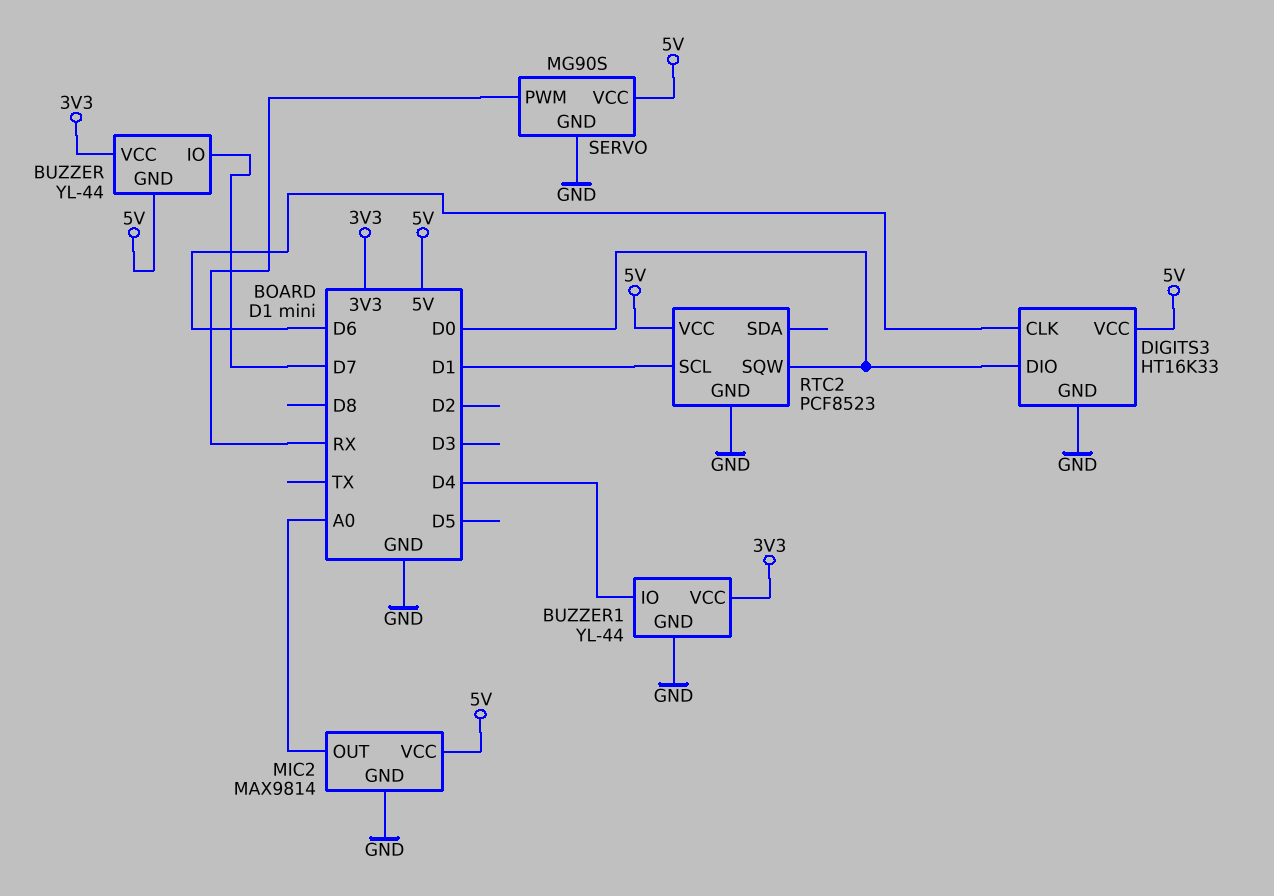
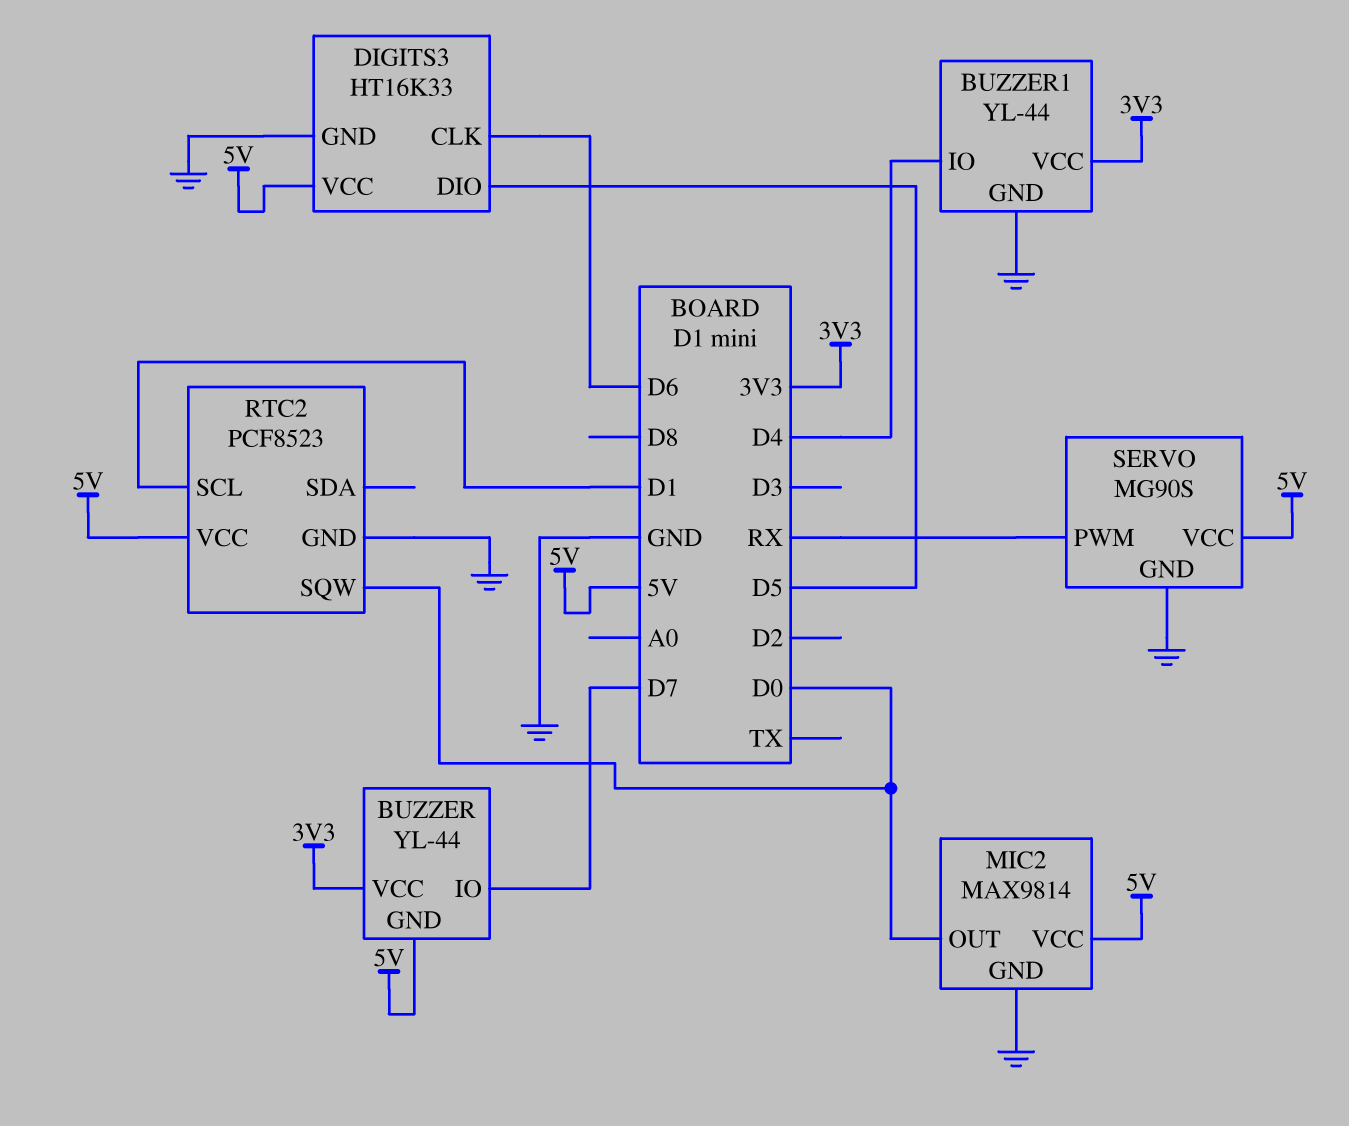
DIGITS3 pin DIO: D0 -> D5
MIC2 pin OUT: A0 -> D0

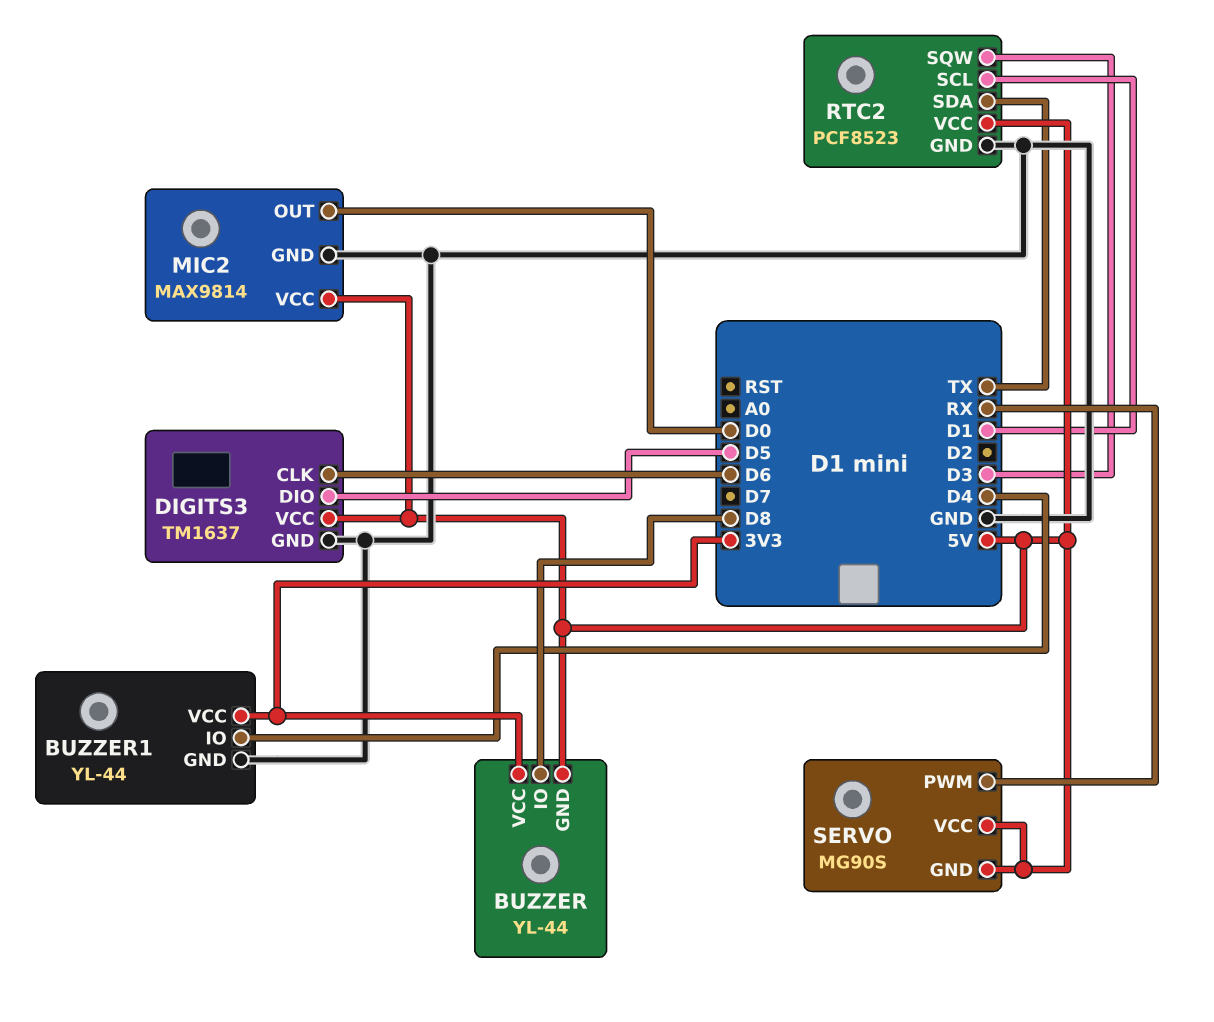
BUZZER pin IO: D7 -> D8
DIGITS3: HT16K33 -> TM1637
RTC2 pin SDA: none -> TX
RTC2 pin SQW: D0 -> D3
SERVO pin GND: GND -> 5V

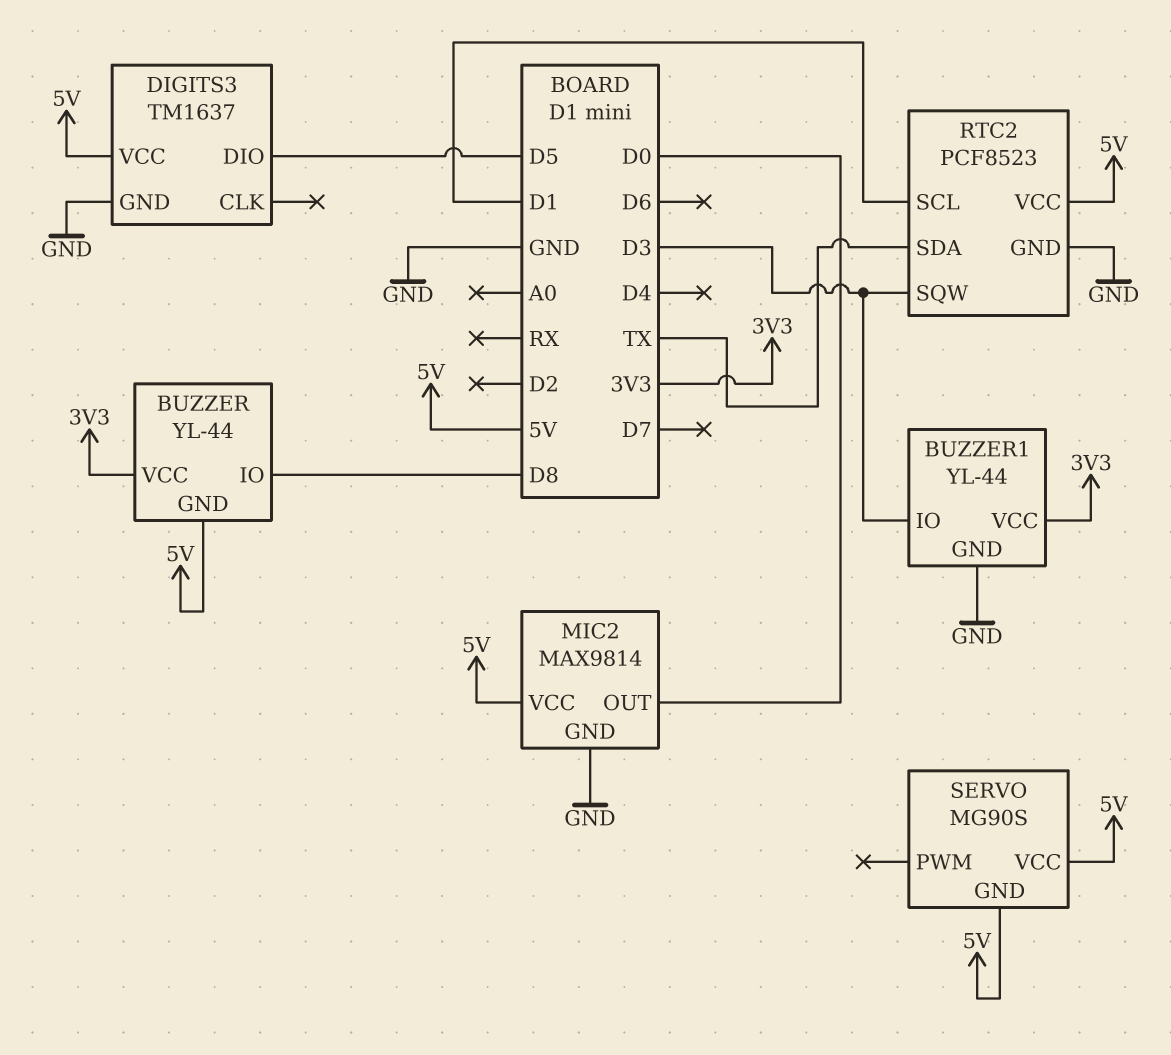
BUZZER1 pin IO: D4 -> D3
DIGITS3 pin CLK: D6 -> none
SERVO pin PWM: RX -> none

